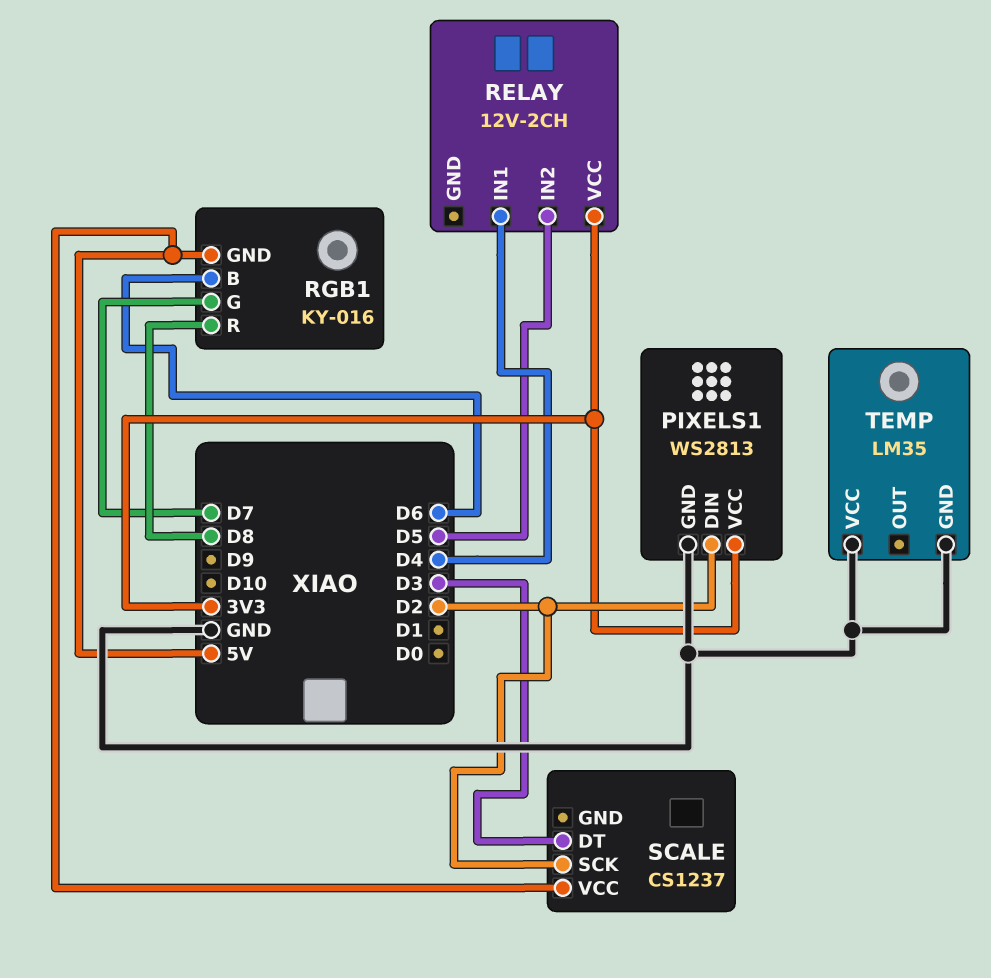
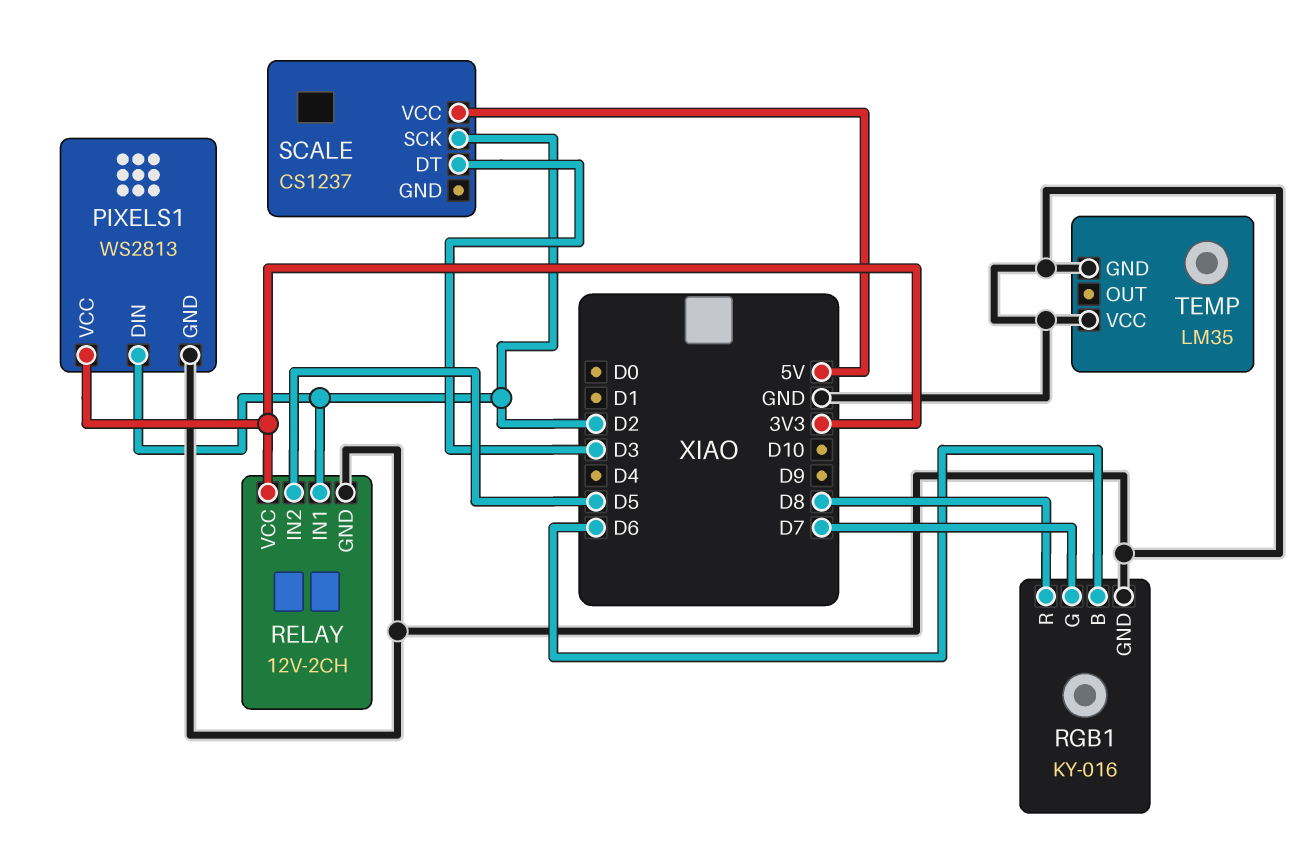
RELAY pin GND: none -> GND
RELAY pin IN1: D4 -> D2
RGB1 pin GND: 5V -> GND

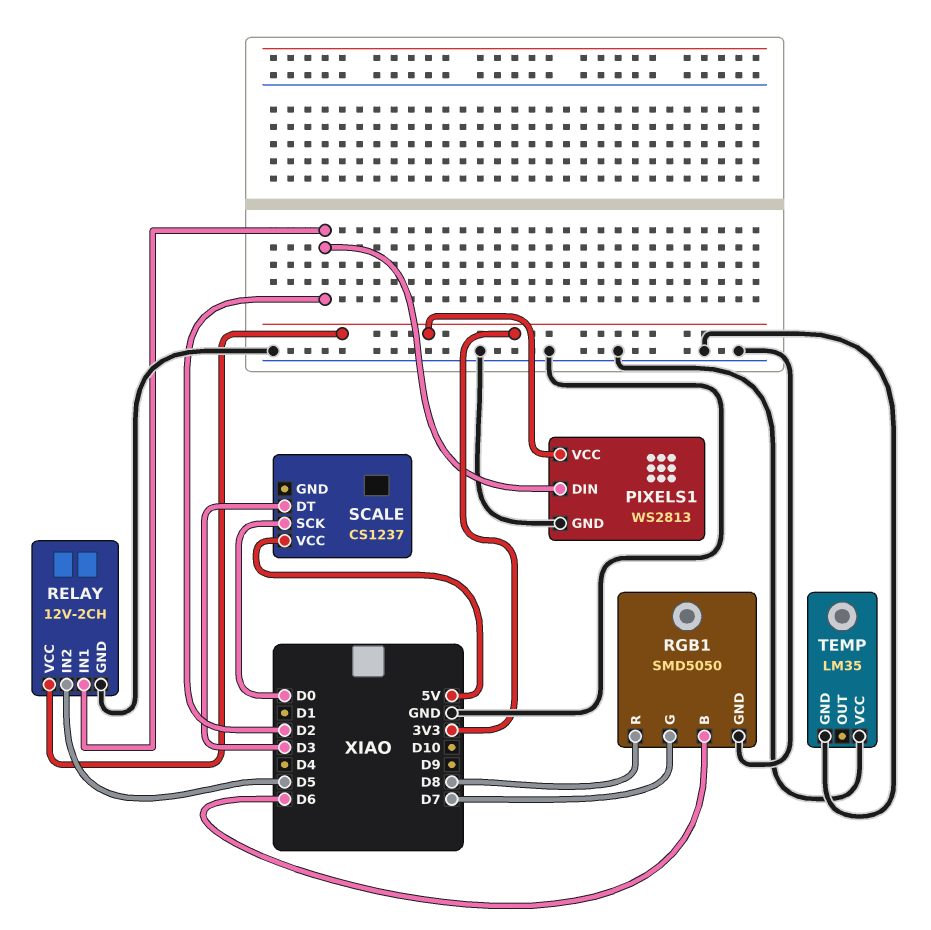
RGB1: KY-016 -> SMD5050
SCALE pin SCK: D2 -> D0

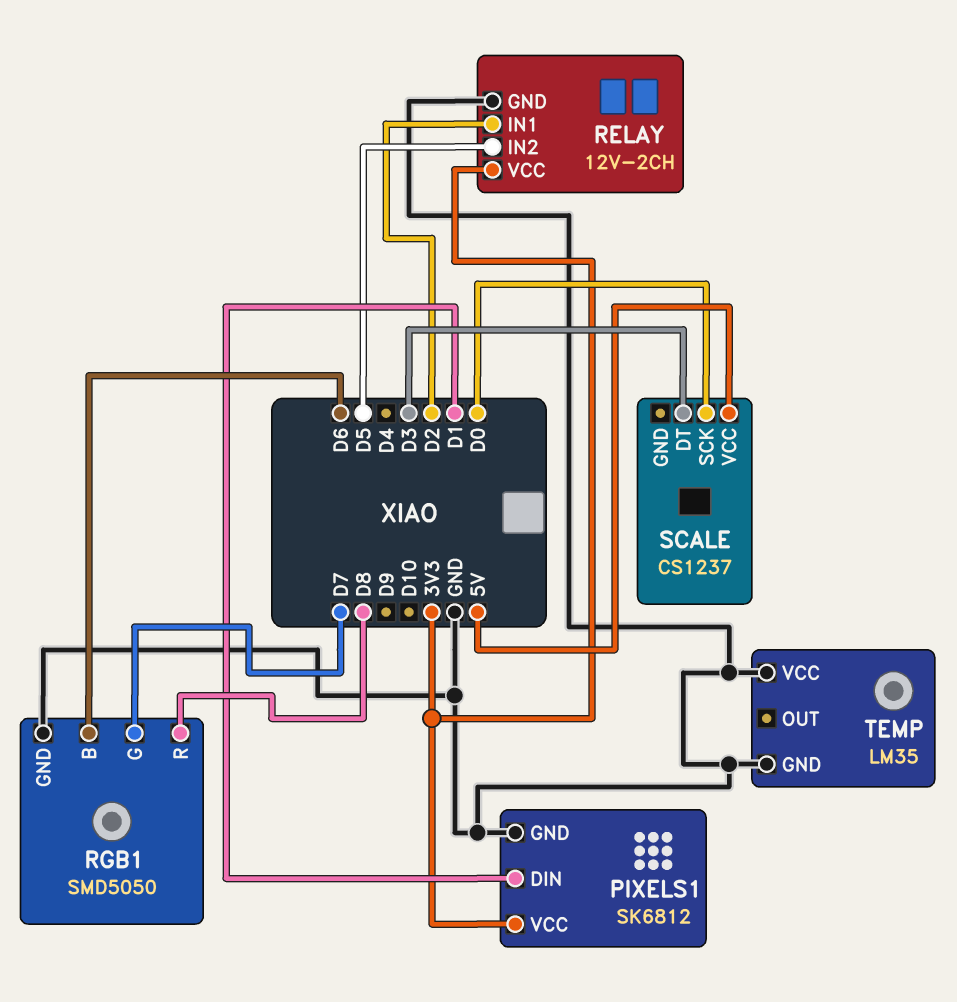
PIXELS1: WS2813 -> SK6812
PIXELS1 pin DIN: D2 -> D1

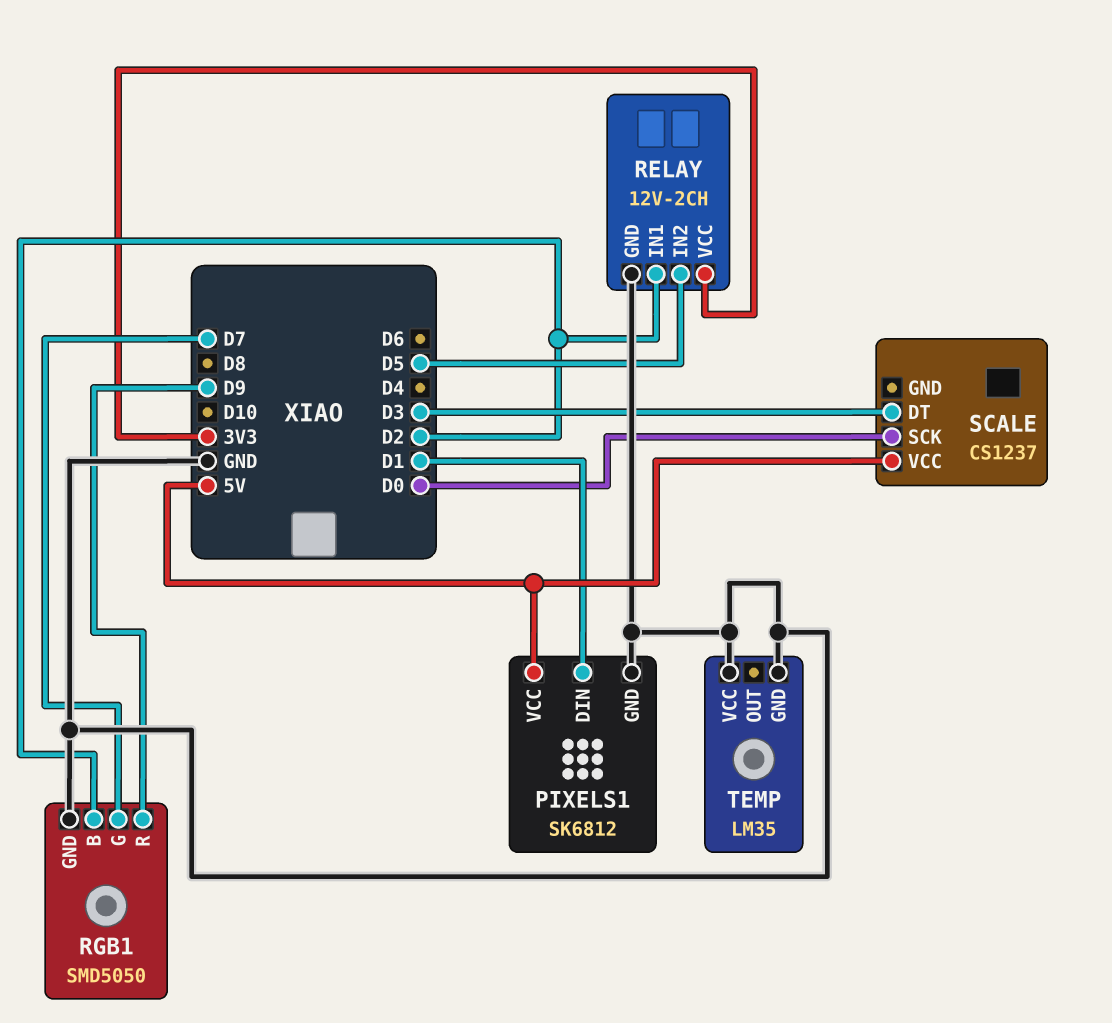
PIXELS1 pin VCC: 3V3 -> 5V
RGB1 pin B: D6 -> D2
RGB1 pin R: D8 -> D9

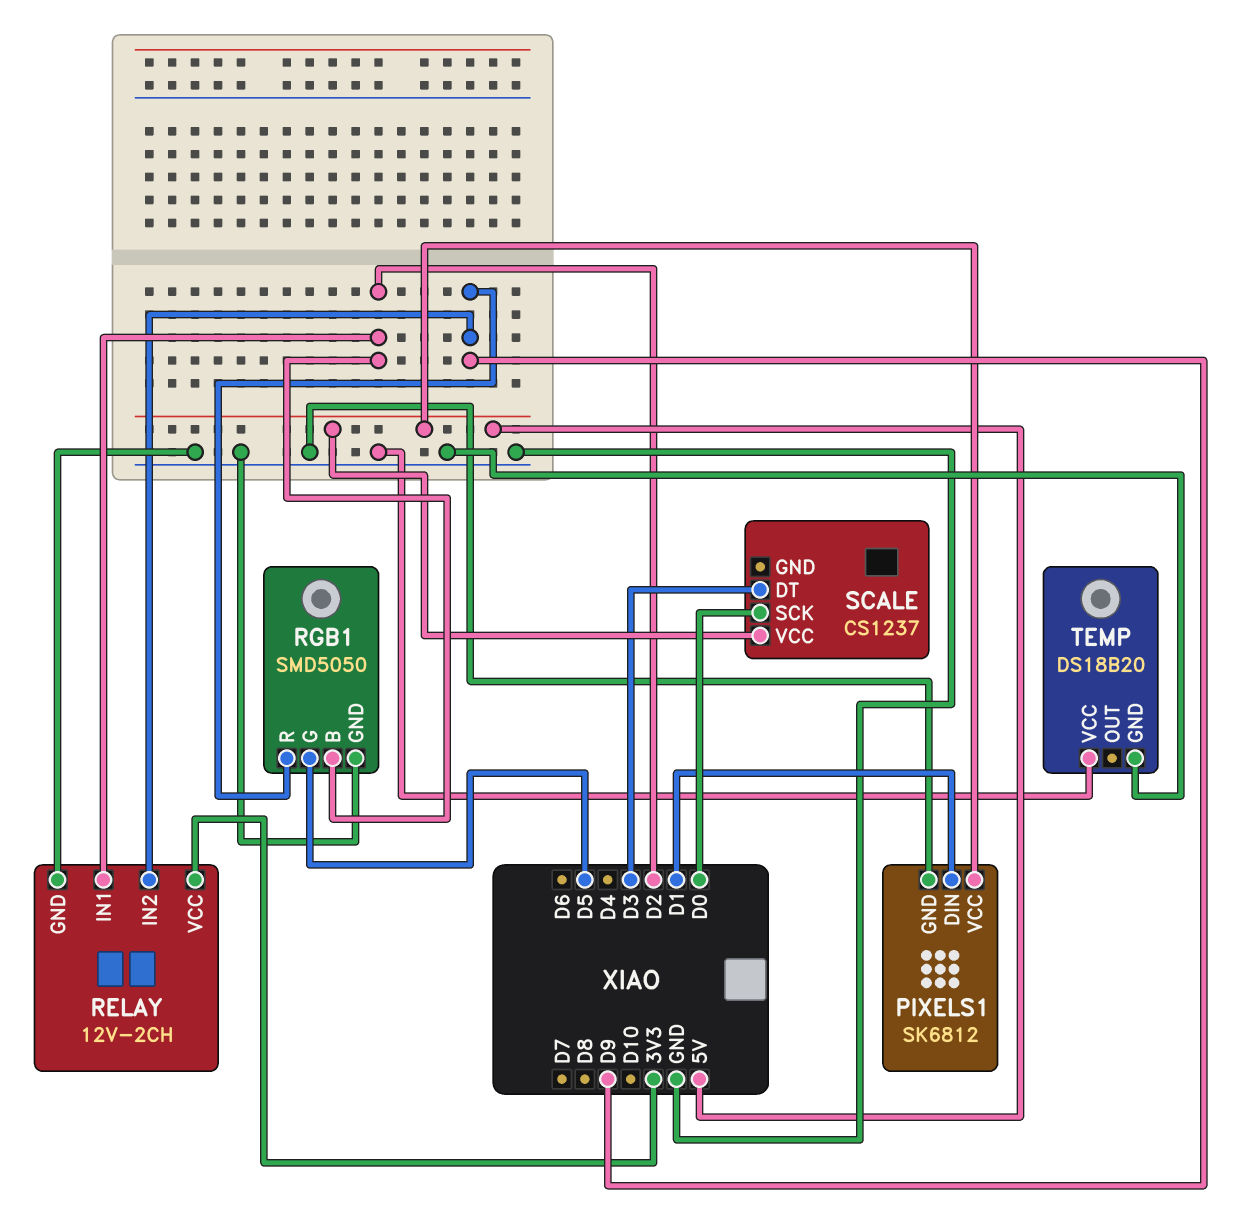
RELAY pin IN2: D5 -> D9
RGB1 pin G: D7 -> D5
TEMP: LM35 -> DS18B20

